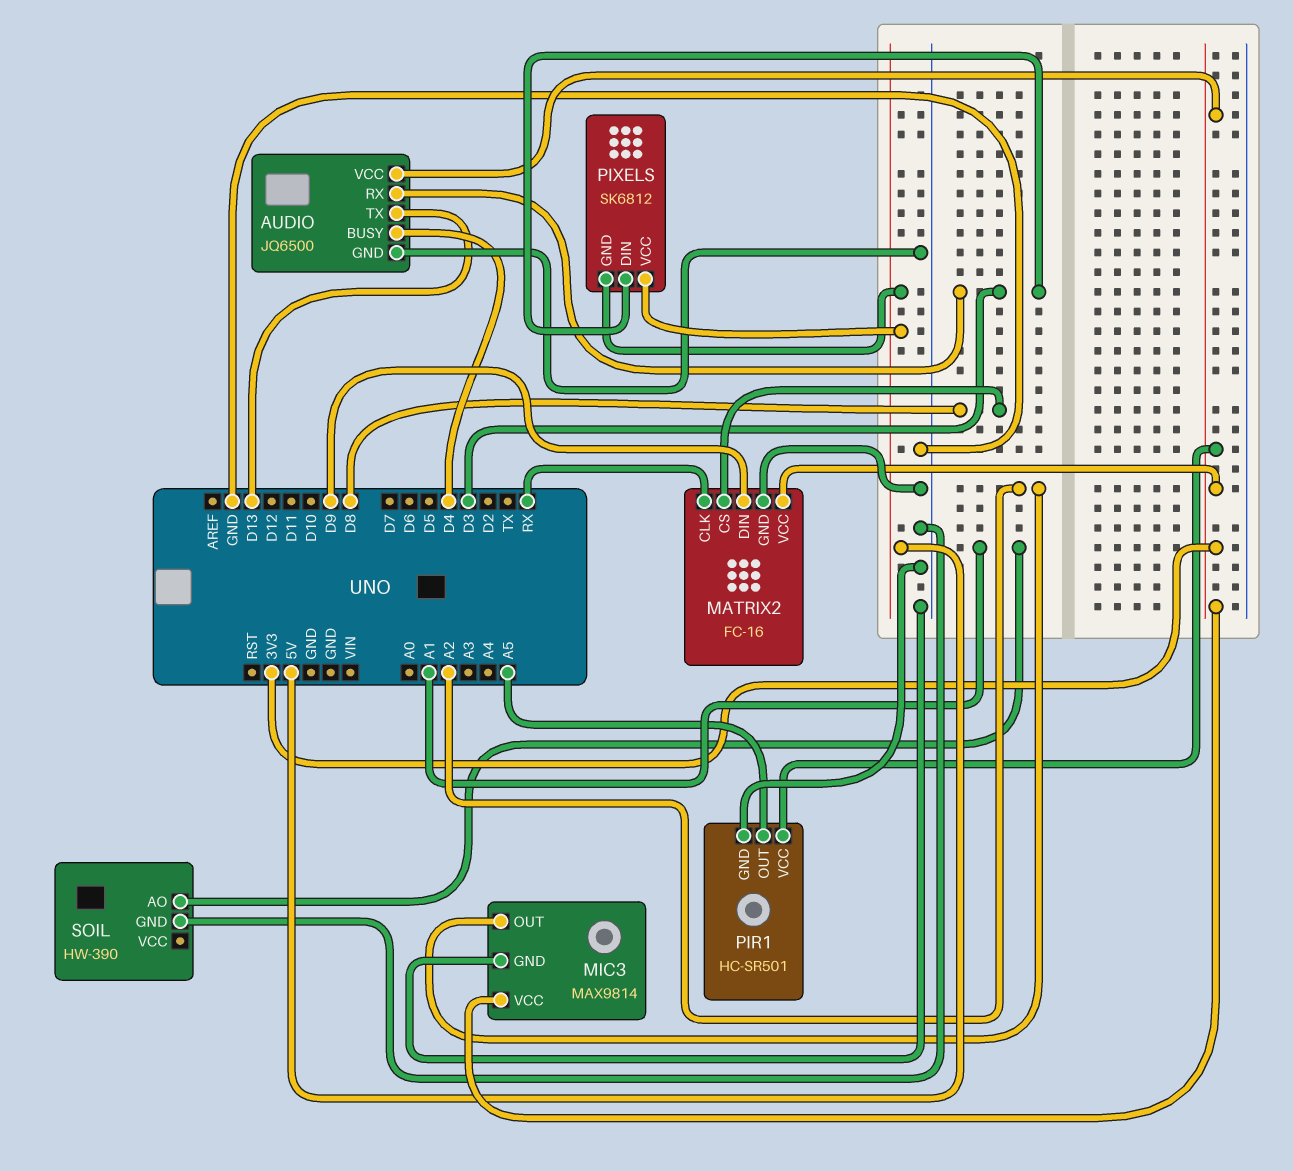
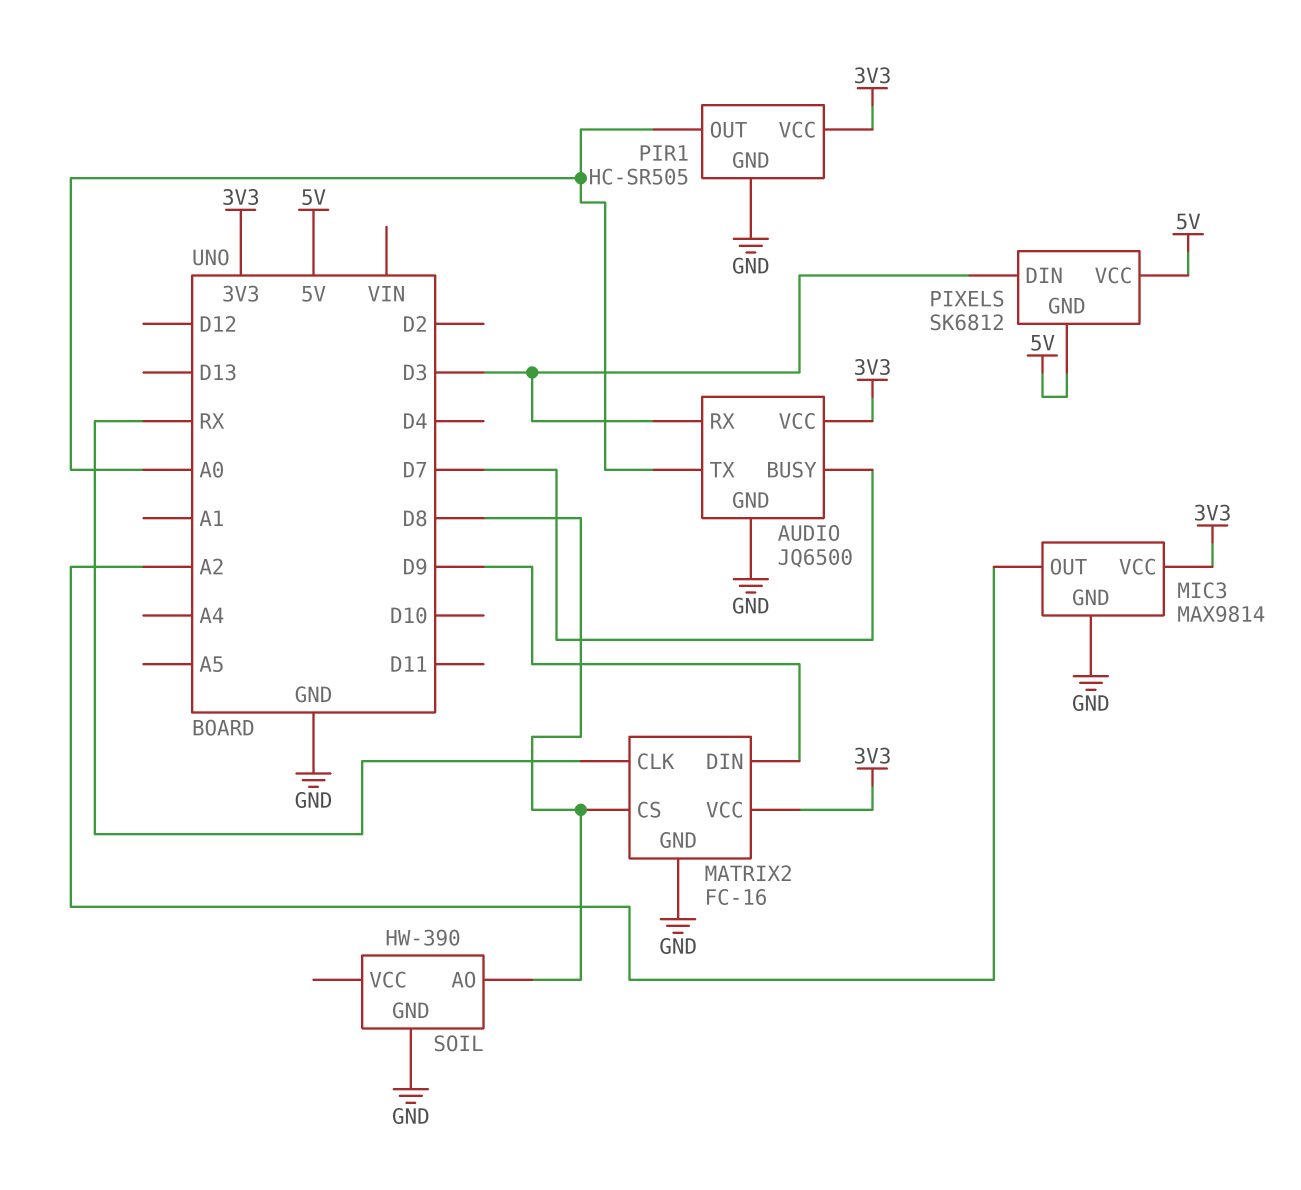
AUDIO pin BUSY: D4 -> D7
AUDIO pin TX: D13 -> A0
PIR1: HC-SR501 -> HC-SR505
PIR1 pin OUT: A5 -> A0
SOIL pin AO: A1 -> D8

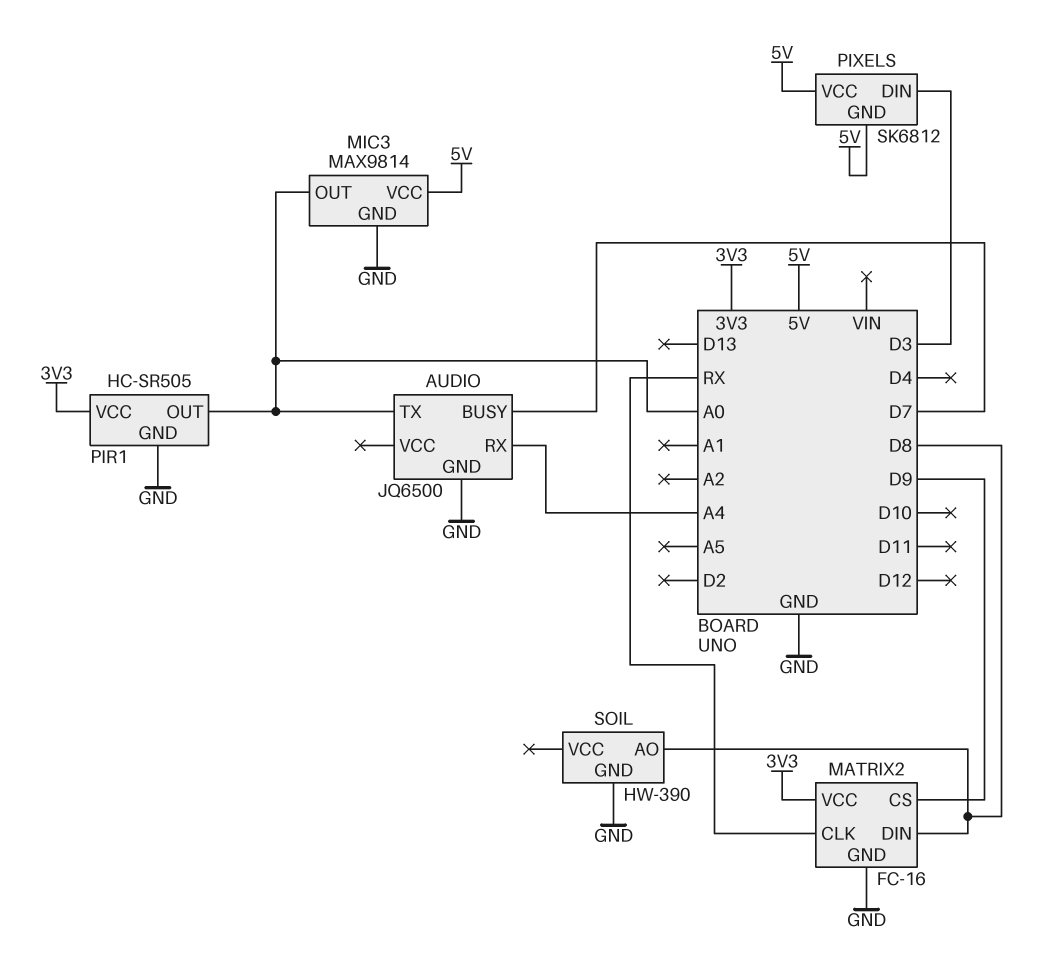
AUDIO pin RX: D3 -> A4
AUDIO pin VCC: 3V3 -> none
MATRIX2 pin CS: D8 -> D9
MATRIX2 pin DIN: D9 -> D8
MIC3 pin OUT: A2 -> A0
MIC3 pin VCC: 3V3 -> 5V

